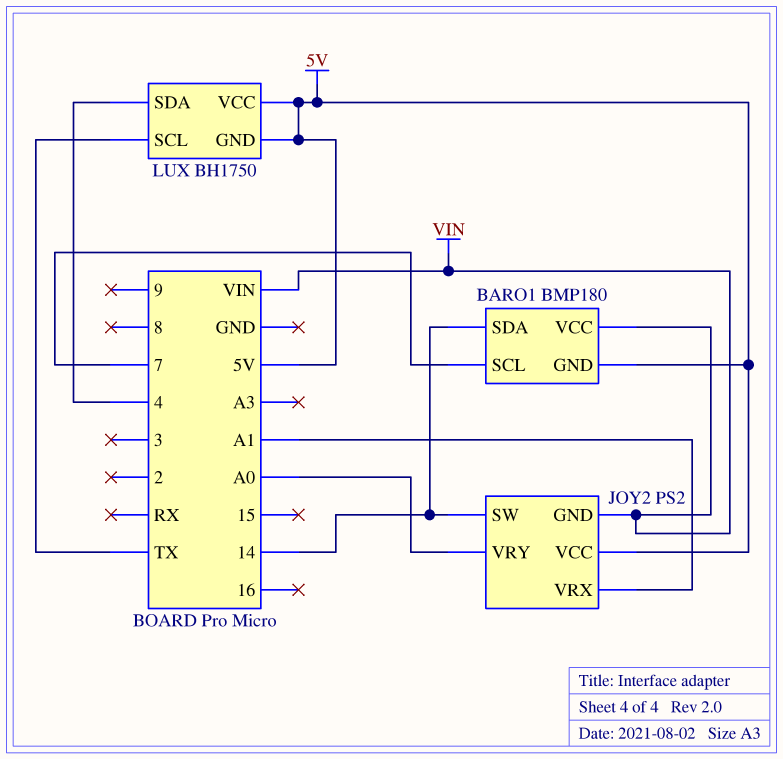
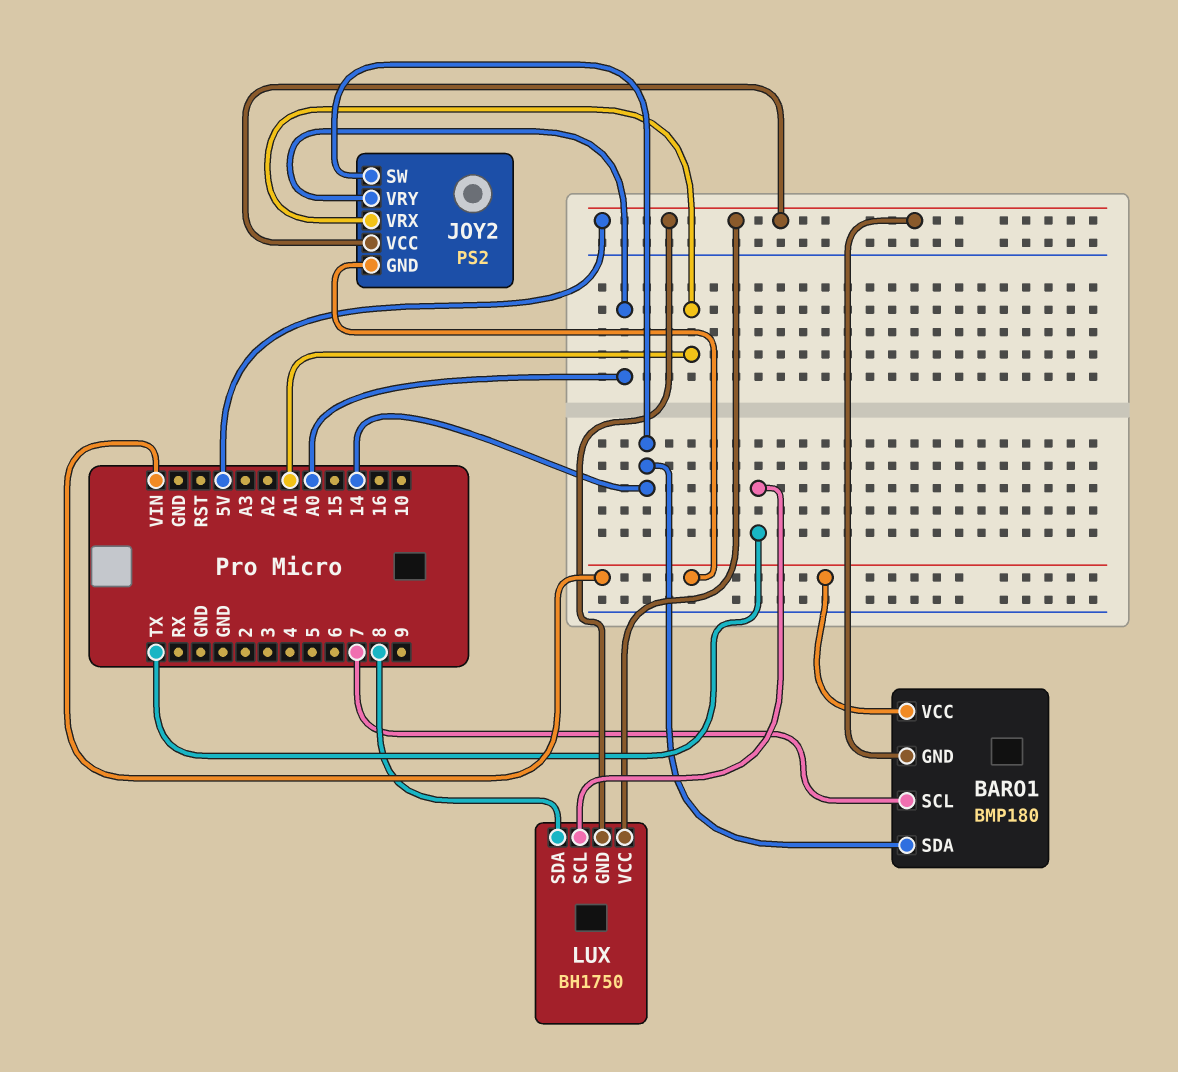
LUX pin SDA: 4 -> 8

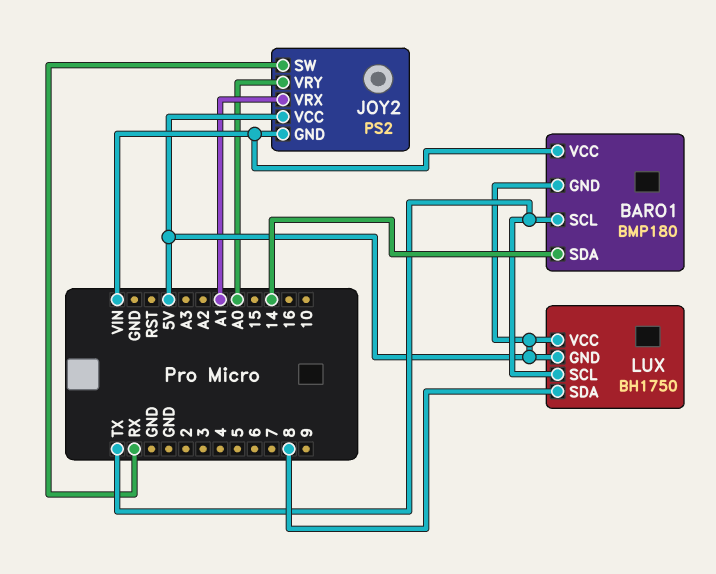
BARO1 pin SCL: 7 -> TX
JOY2 pin SW: 14 -> RX

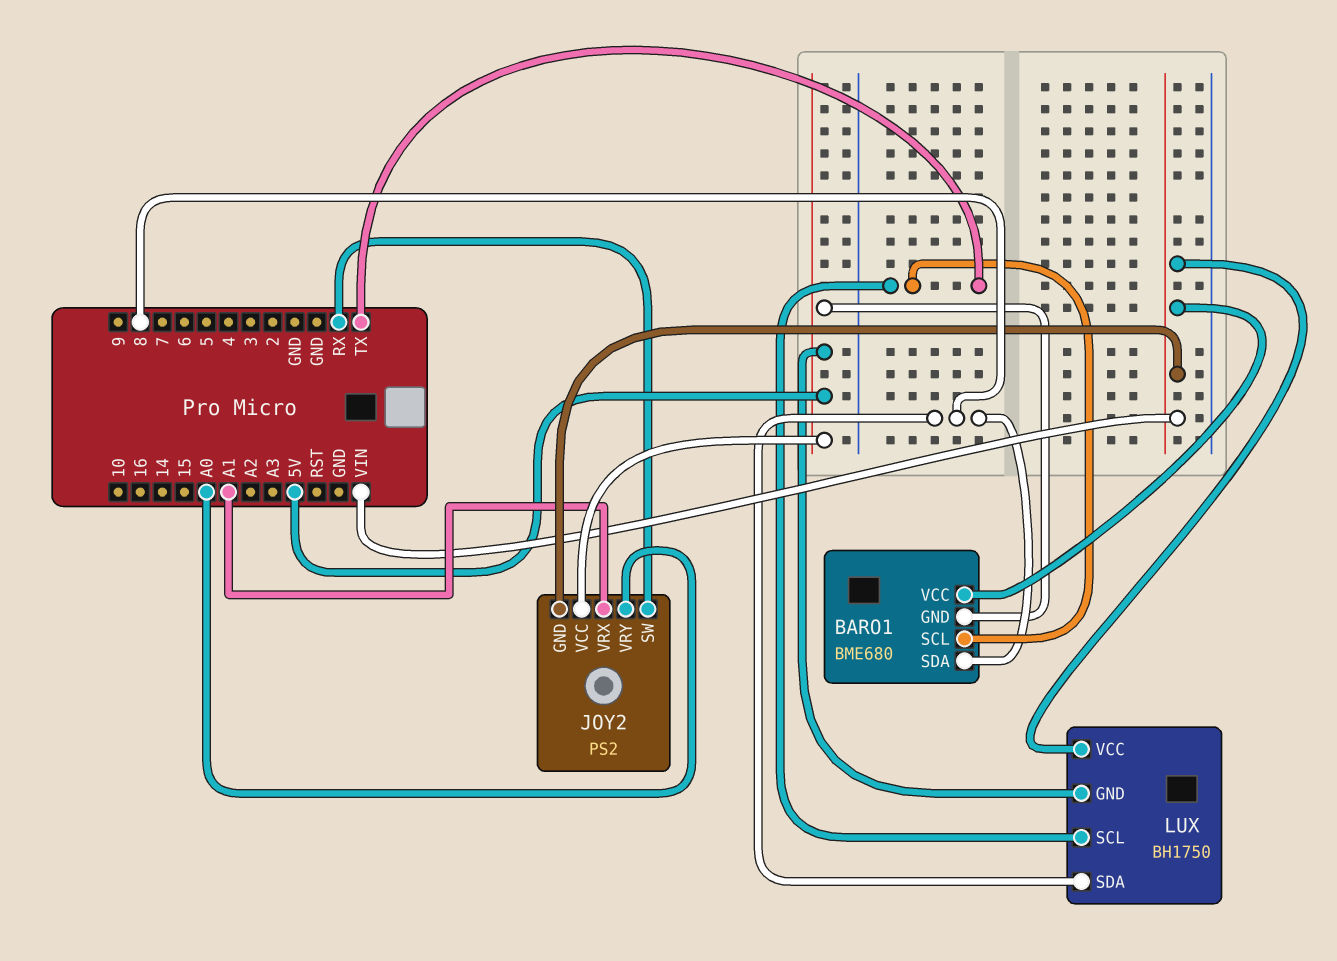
BARO1: BMP180 -> BME680
BARO1 pin SDA: 14 -> 8
LUX pin VCC: 5V -> VIN

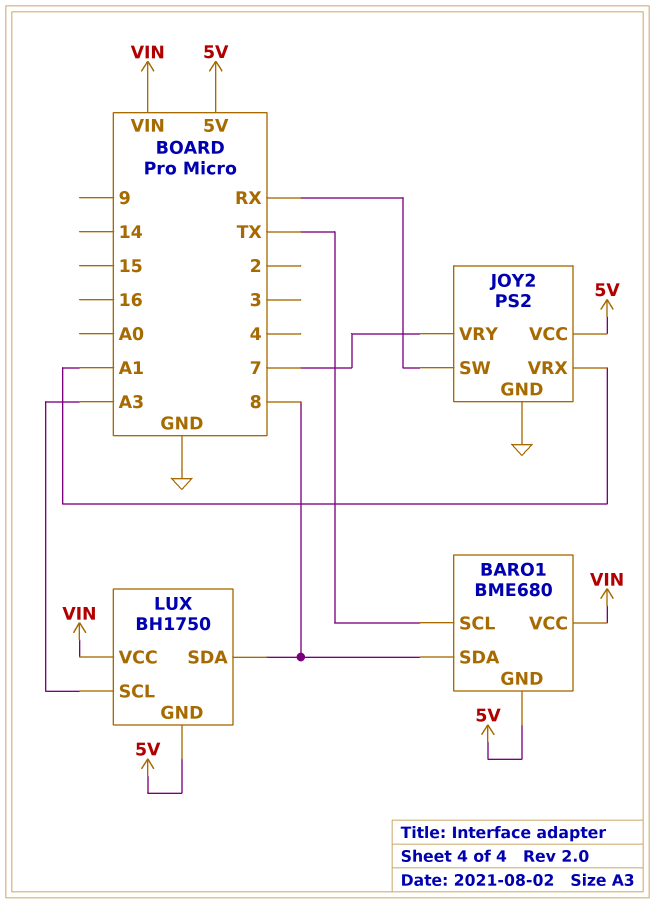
JOY2 pin GND: VIN -> GND
JOY2 pin VRY: A0 -> 7
LUX pin SCL: TX -> A3

